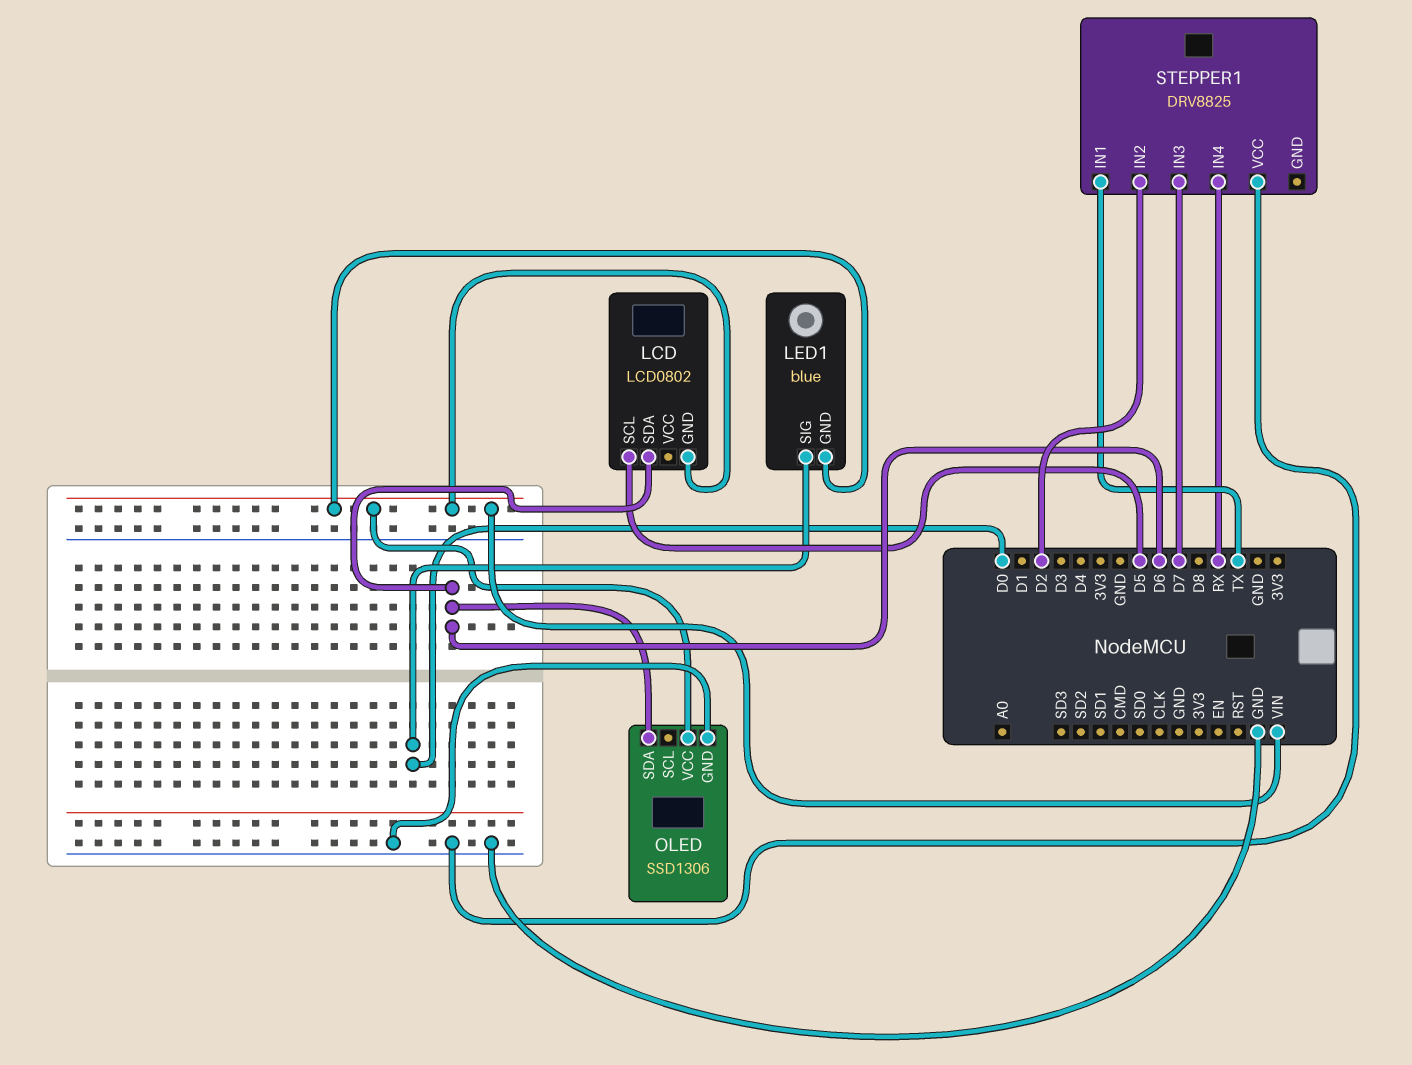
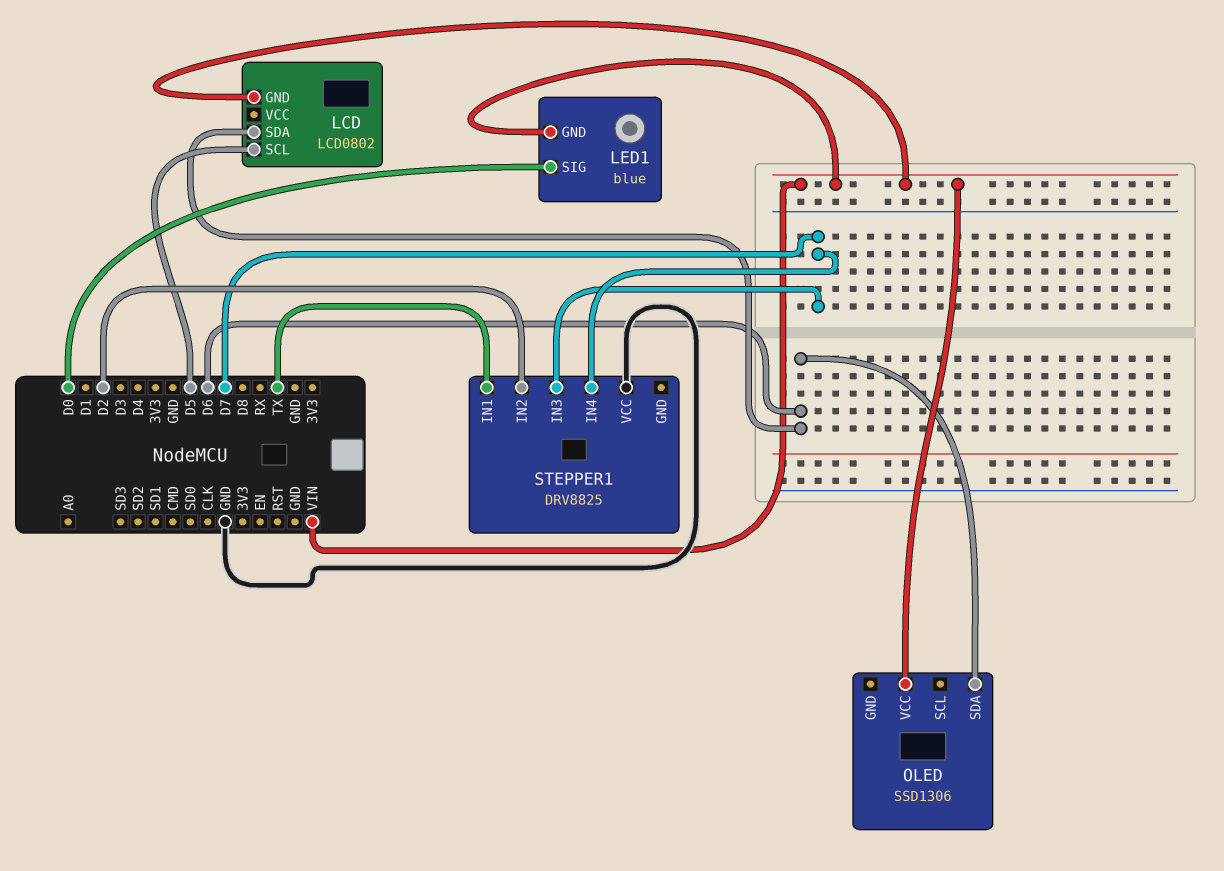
OLED pin GND: GND -> none
STEPPER1 pin IN4: RX -> D7

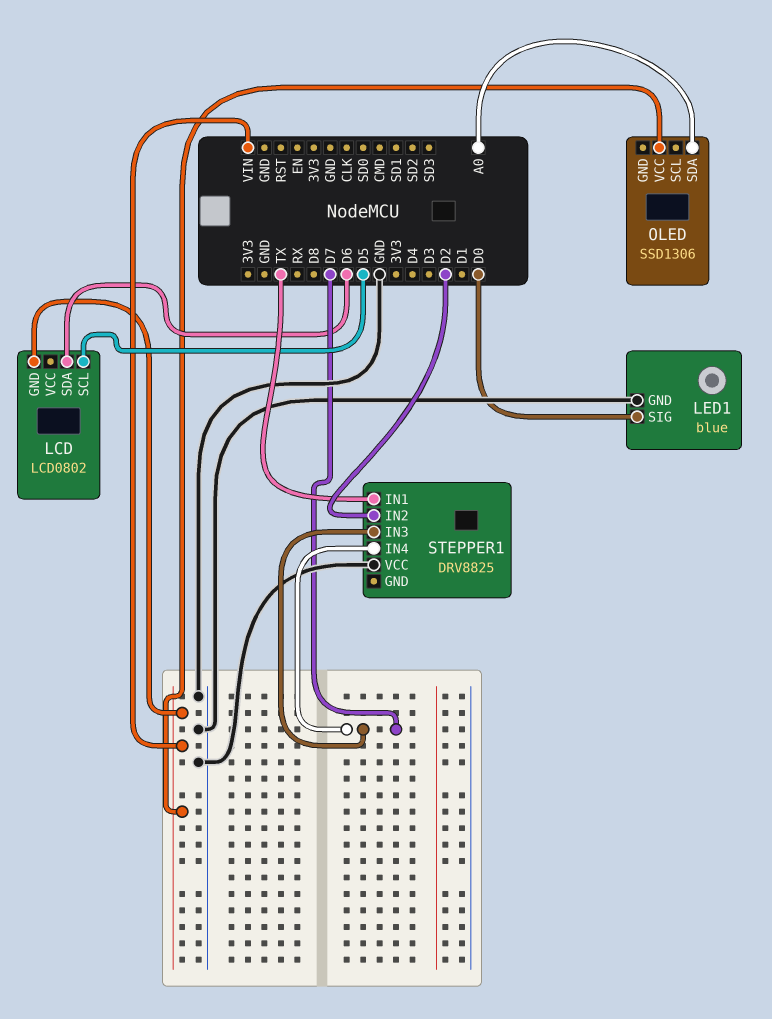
LED1 pin GND: VIN -> GND
OLED pin SDA: D6 -> A0

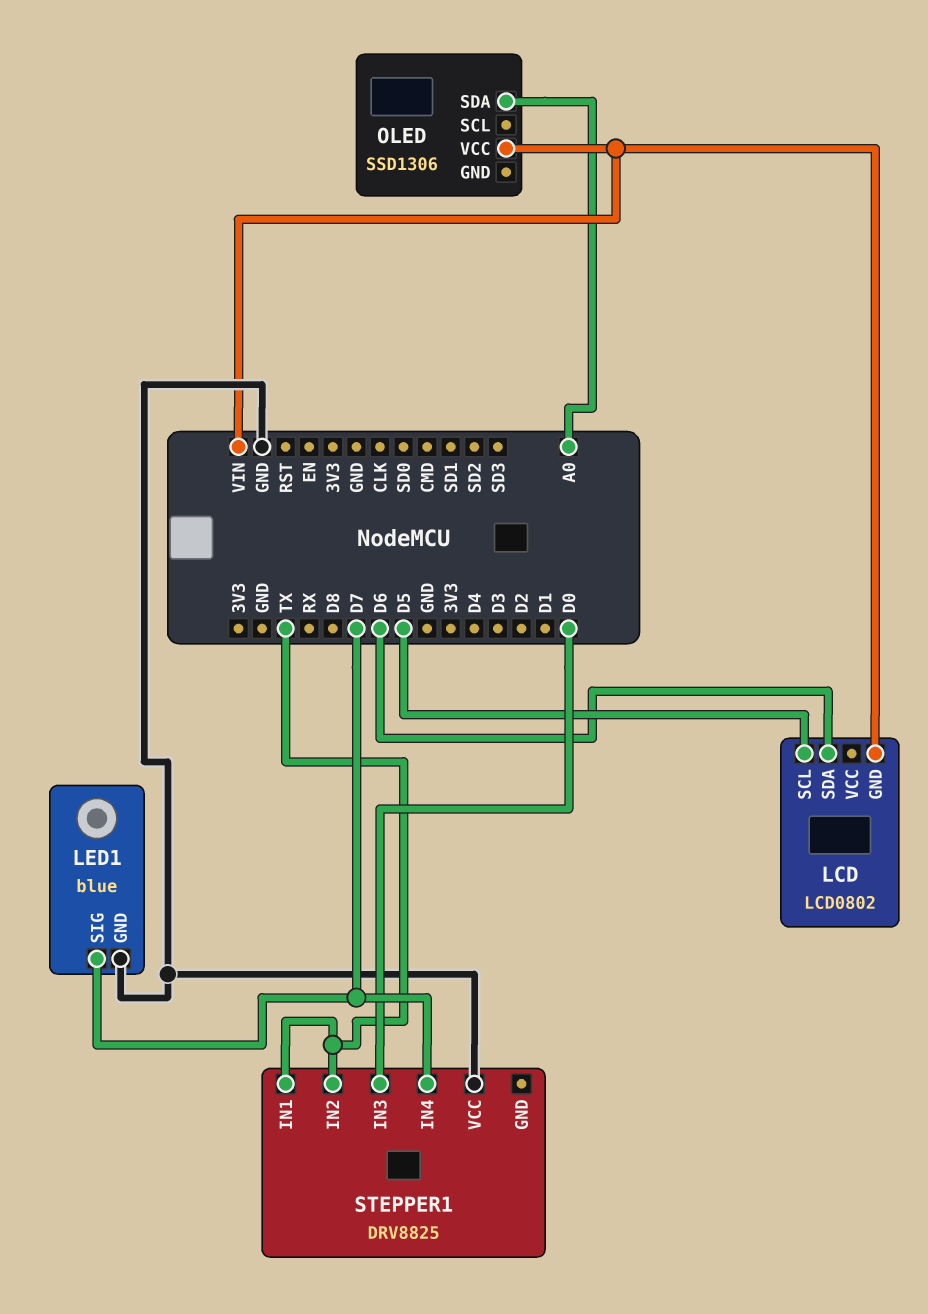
LED1 pin SIG: D0 -> D7
STEPPER1 pin IN2: D2 -> TX
STEPPER1 pin IN3: D7 -> D0

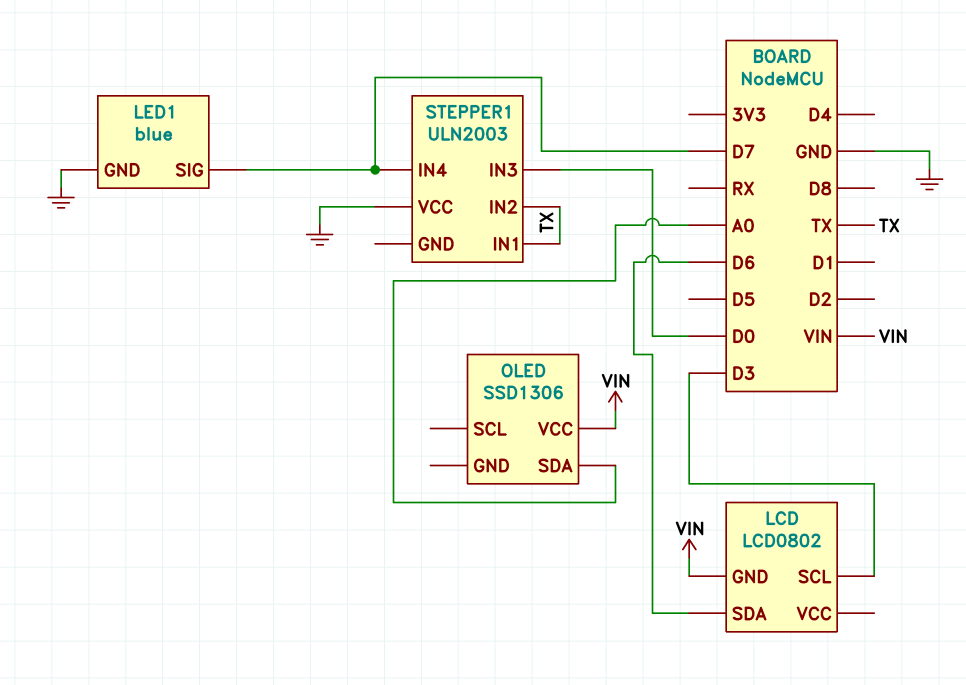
LCD pin SCL: D5 -> D3
STEPPER1: DRV8825 -> ULN2003

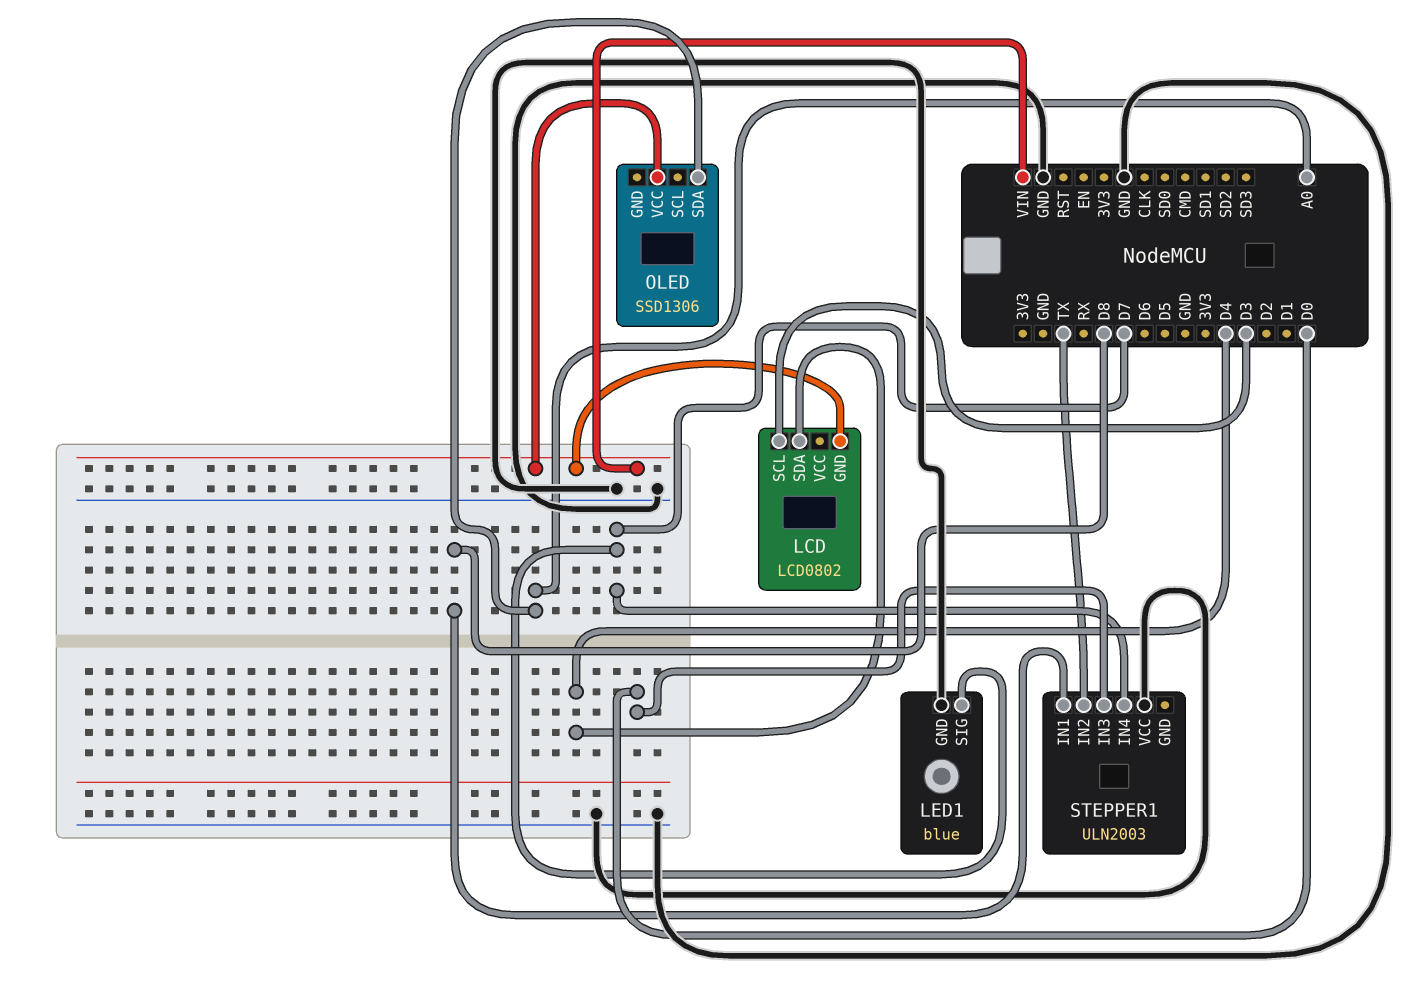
LCD pin SDA: D6 -> D4
STEPPER1 pin IN1: TX -> D8

